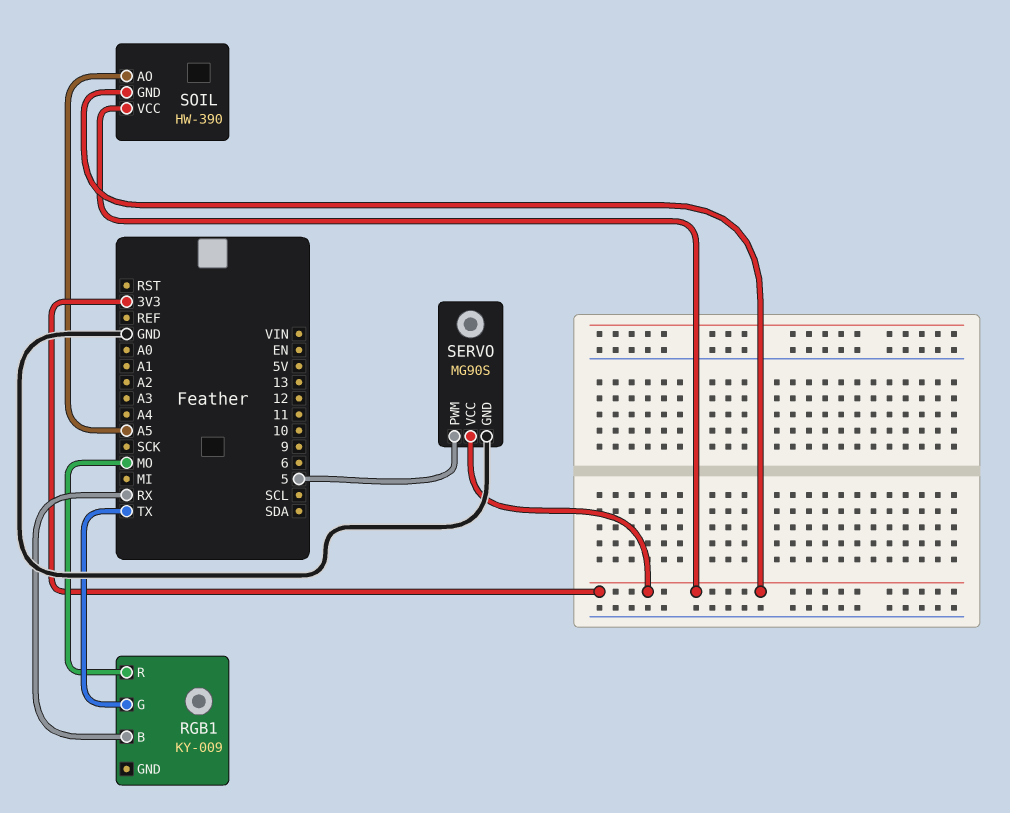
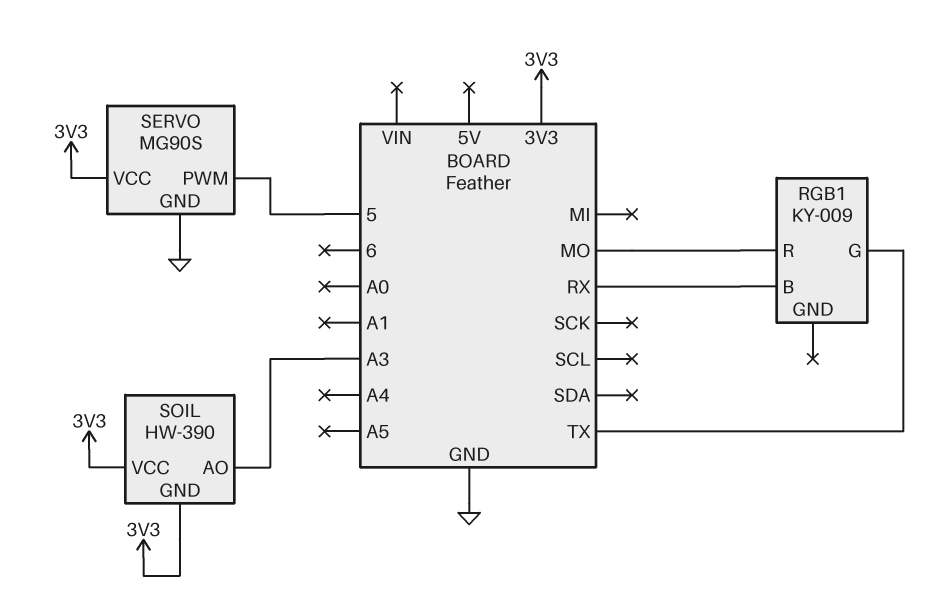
SOIL pin AO: A5 -> A3

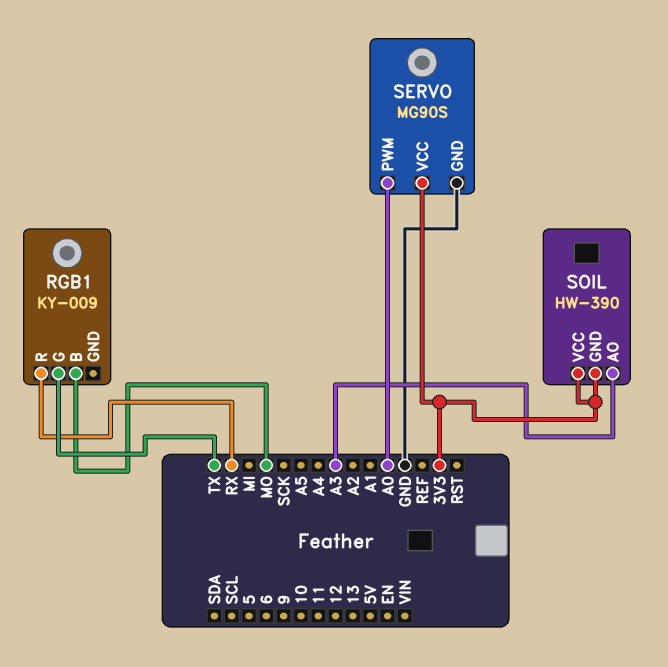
RGB1 pin B: RX -> MO
RGB1 pin R: MO -> RX
SERVO pin PWM: 5 -> A0

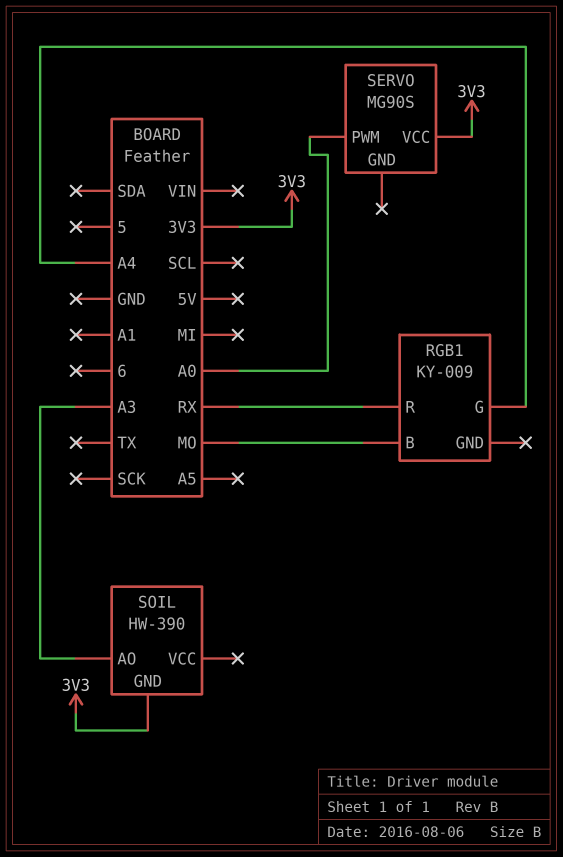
RGB1 pin G: TX -> A4
SERVO pin GND: GND -> none
SOIL pin VCC: 3V3 -> none

